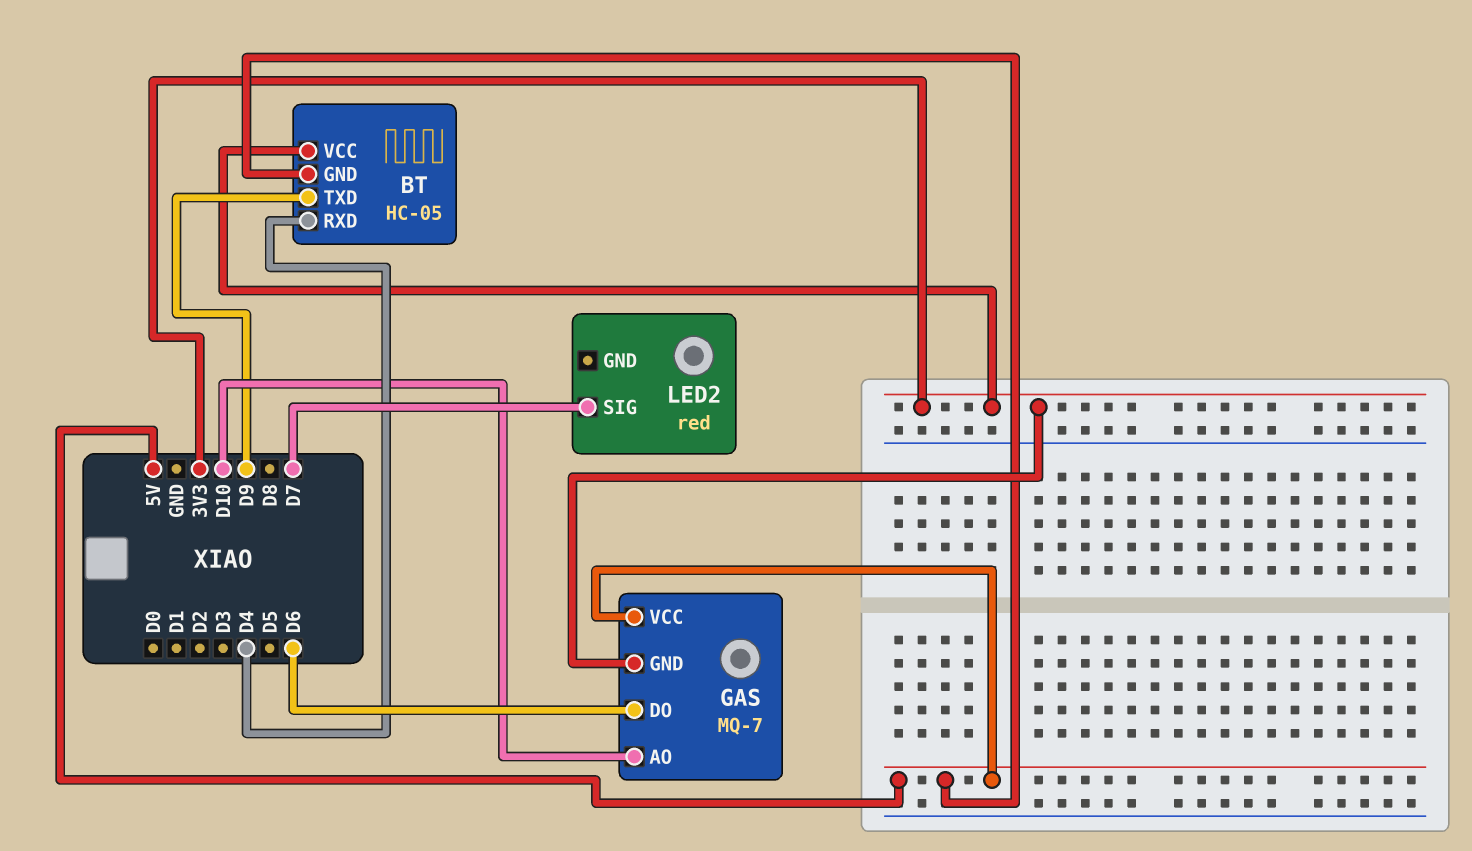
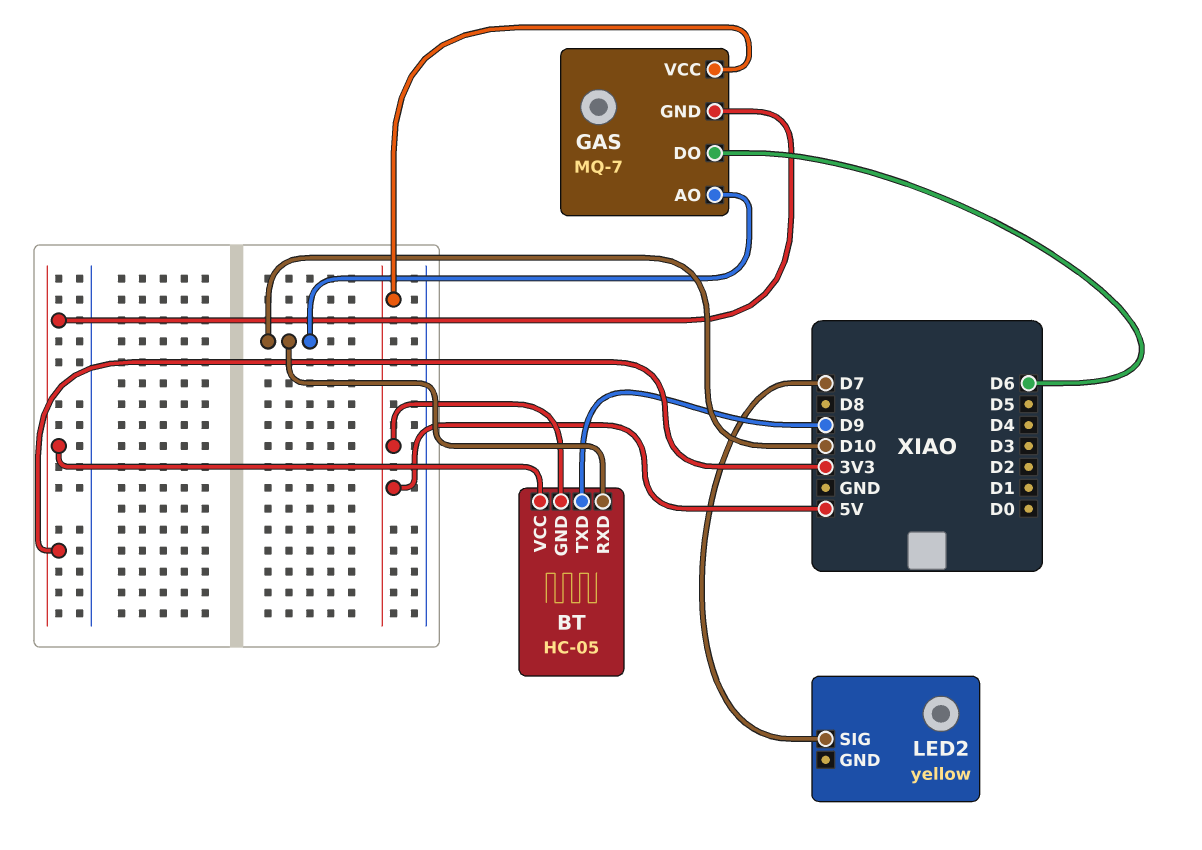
BT pin RXD: D4 -> D10
LED2: red -> yellow

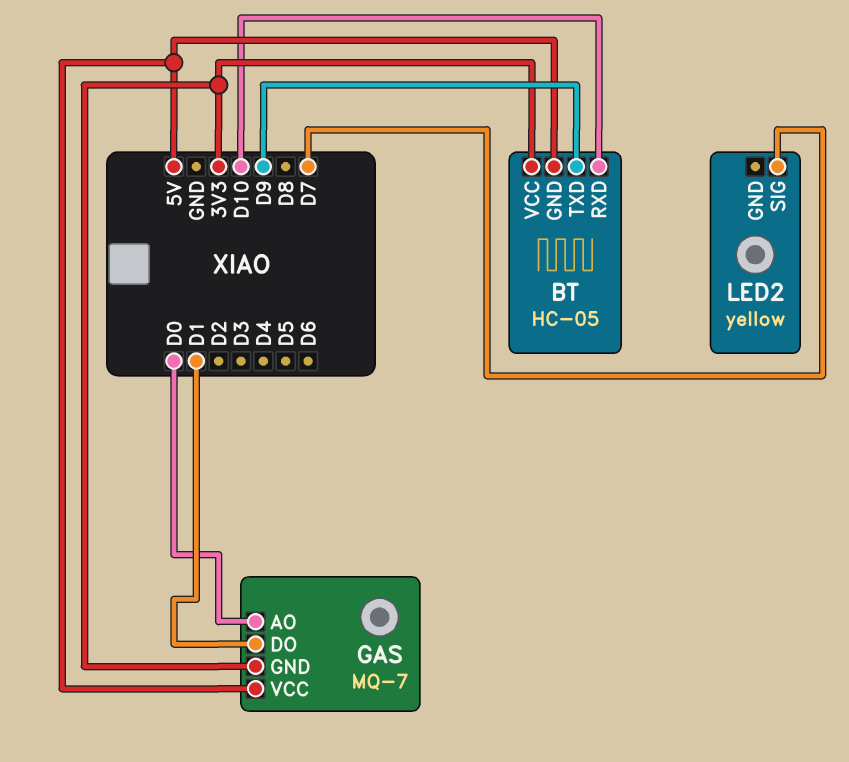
GAS pin AO: D10 -> D0
GAS pin DO: D6 -> D1

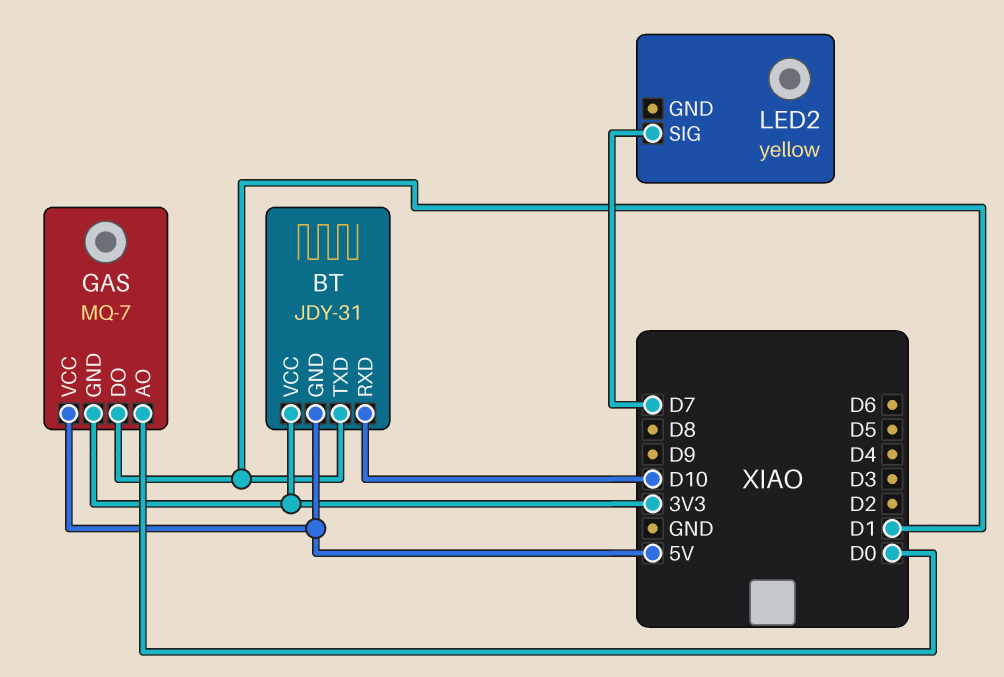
BT: HC-05 -> JDY-31
BT pin TXD: D9 -> D1

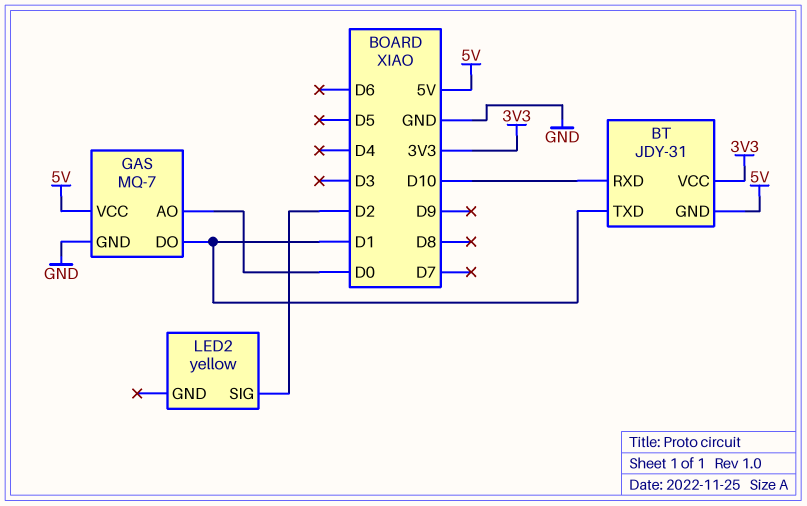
GAS pin GND: 3V3 -> GND
LED2 pin SIG: D7 -> D2

